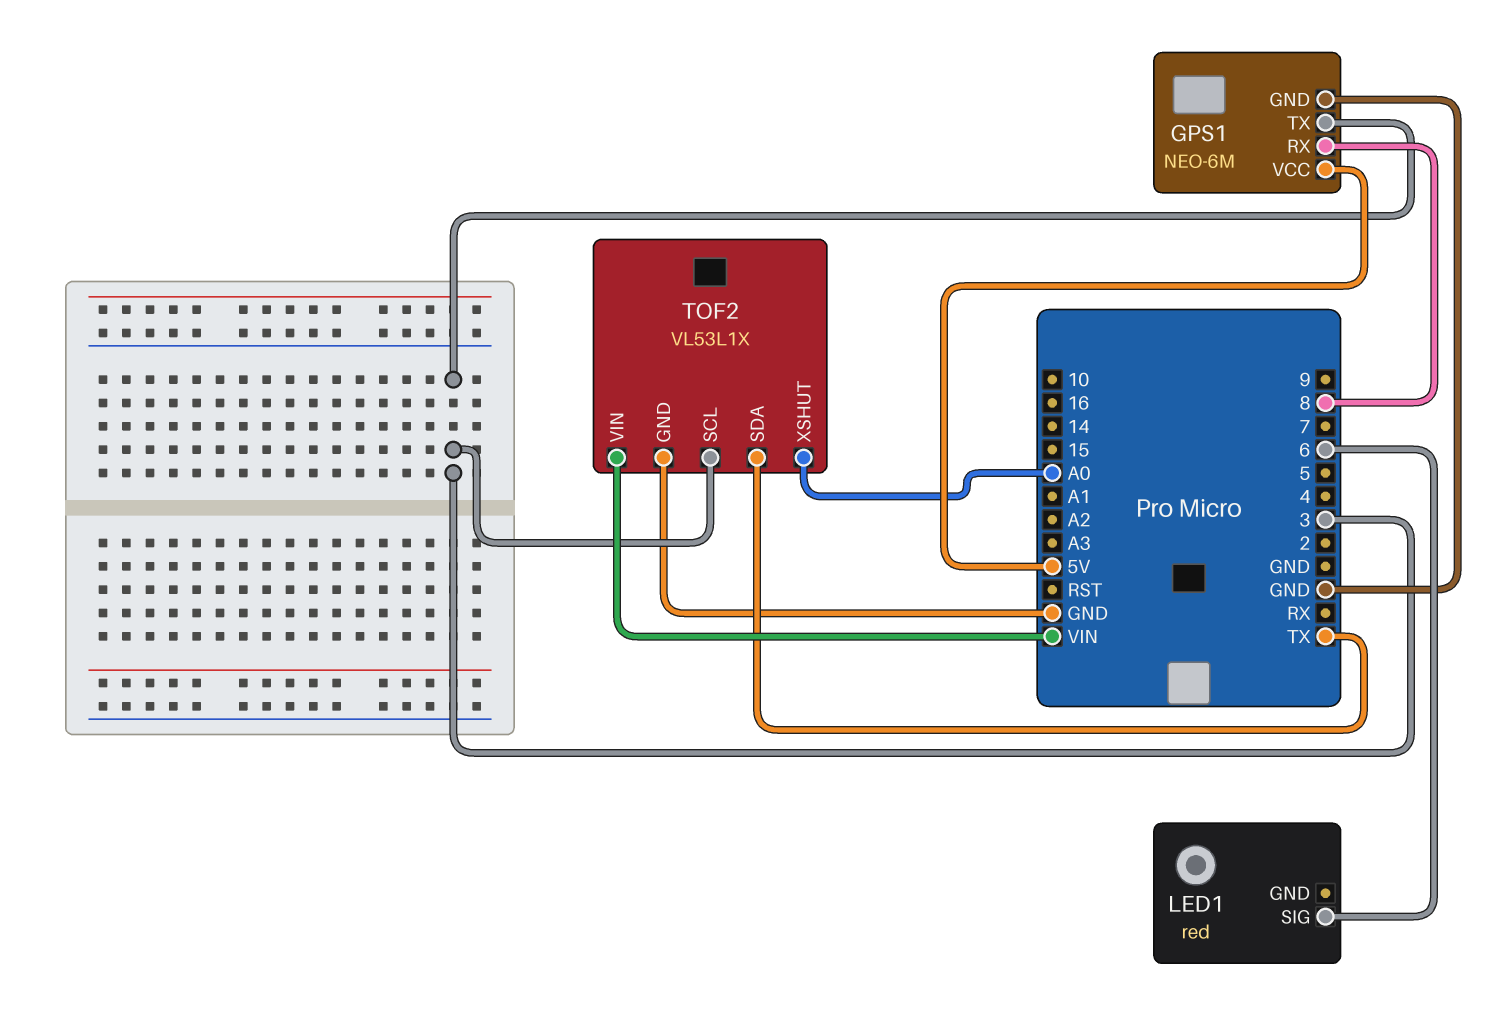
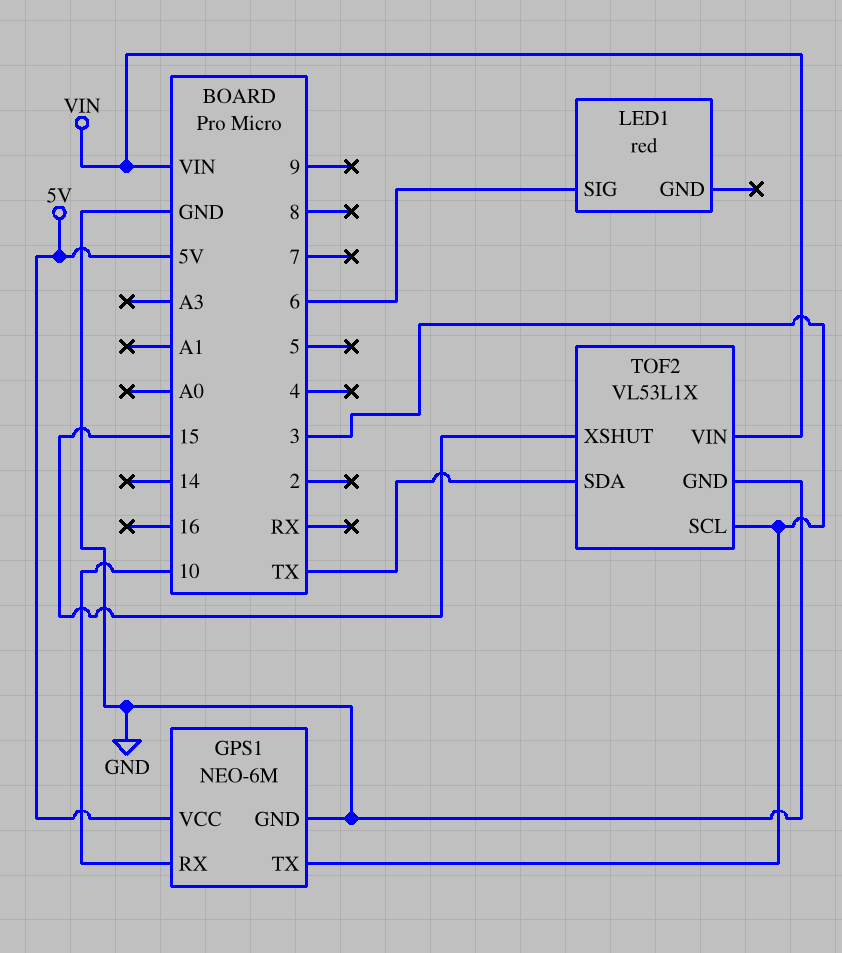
GPS1 pin RX: 8 -> 10
TOF2 pin XSHUT: A0 -> 15

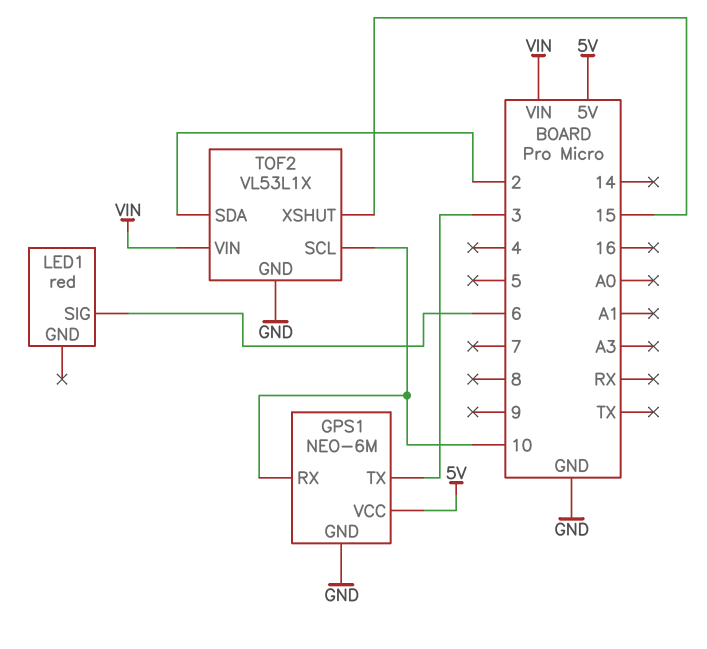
TOF2 pin SCL: 3 -> 10
TOF2 pin SDA: TX -> 2

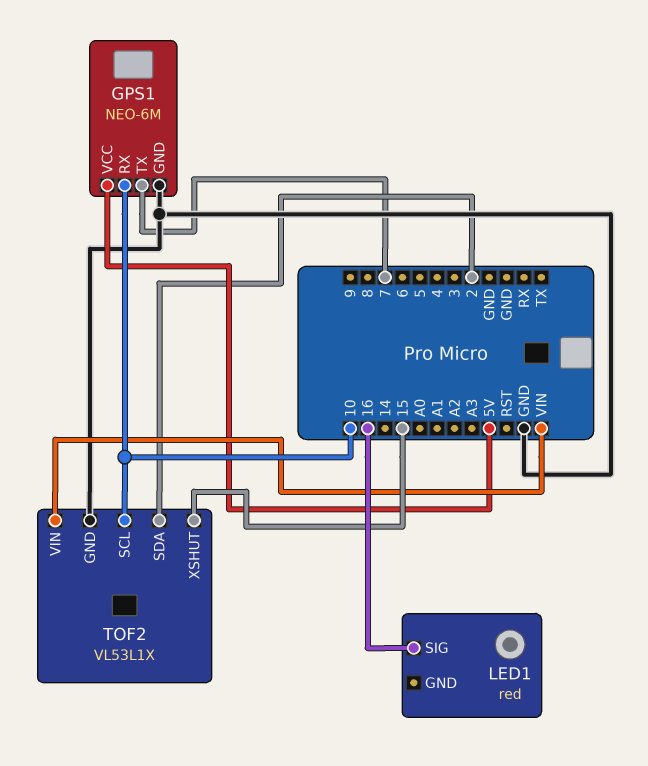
GPS1 pin TX: 3 -> 7
LED1 pin SIG: 6 -> 16

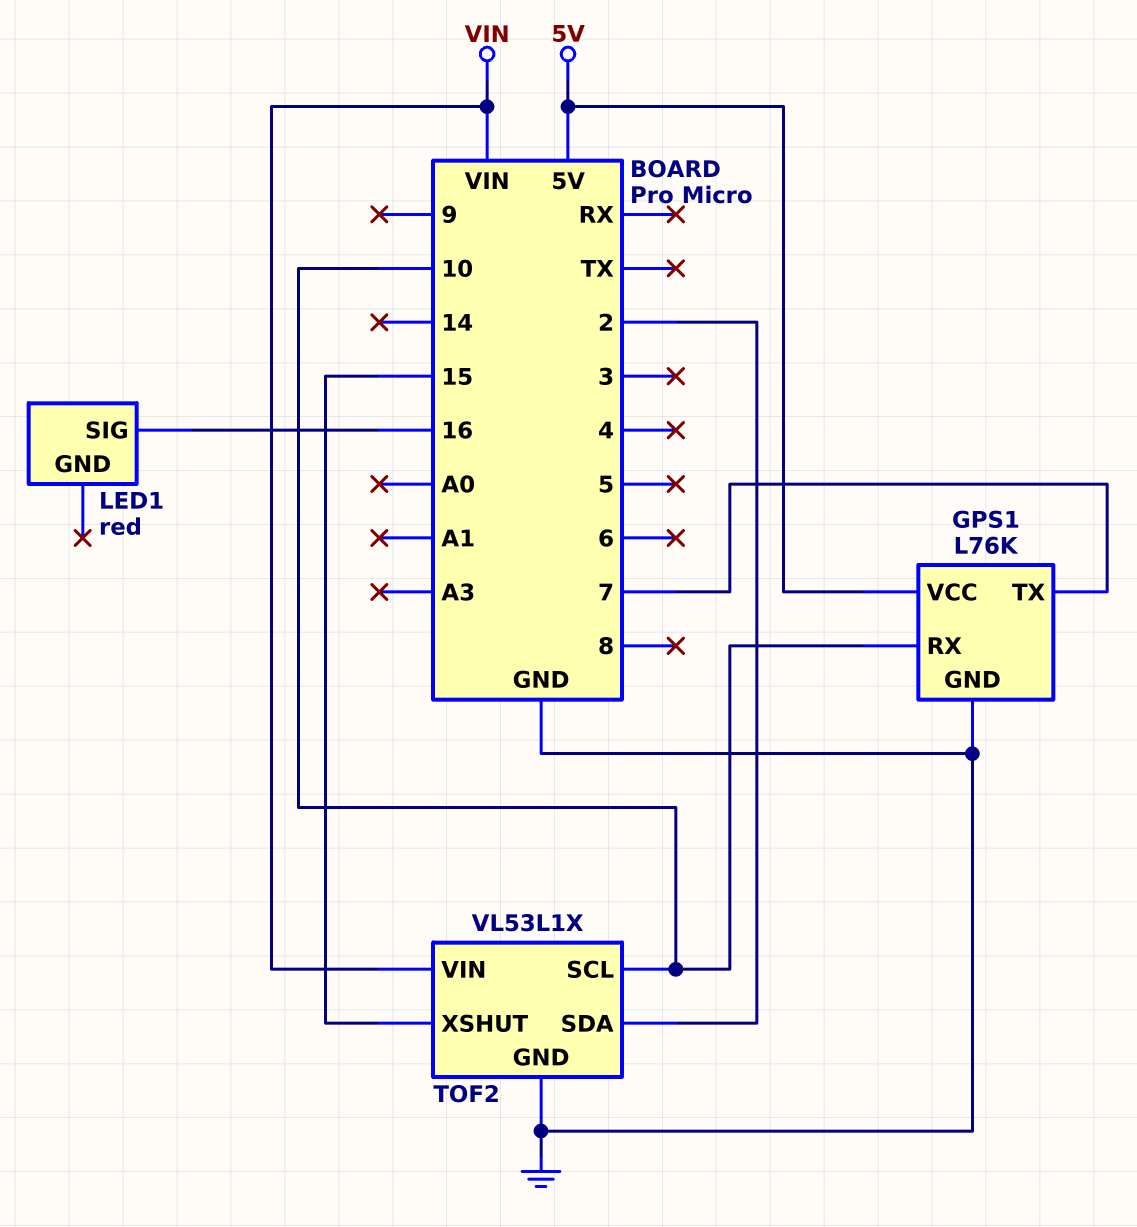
GPS1: NEO-6M -> L76K

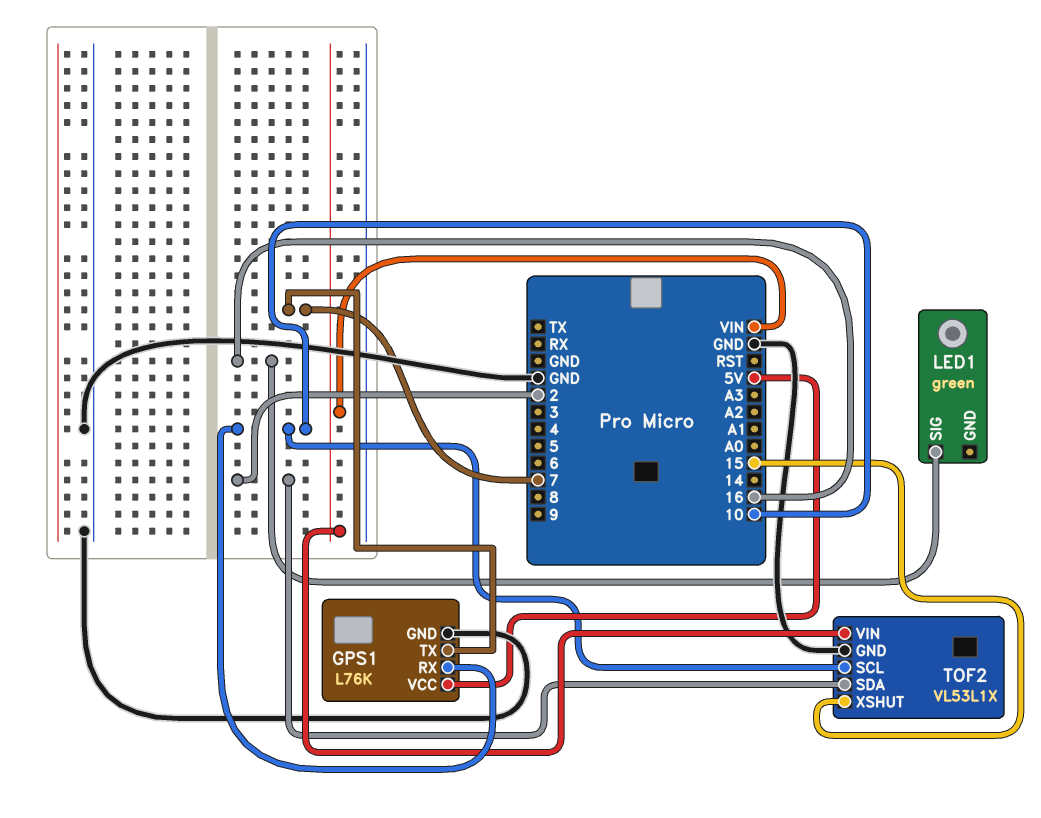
LED1: red -> green

